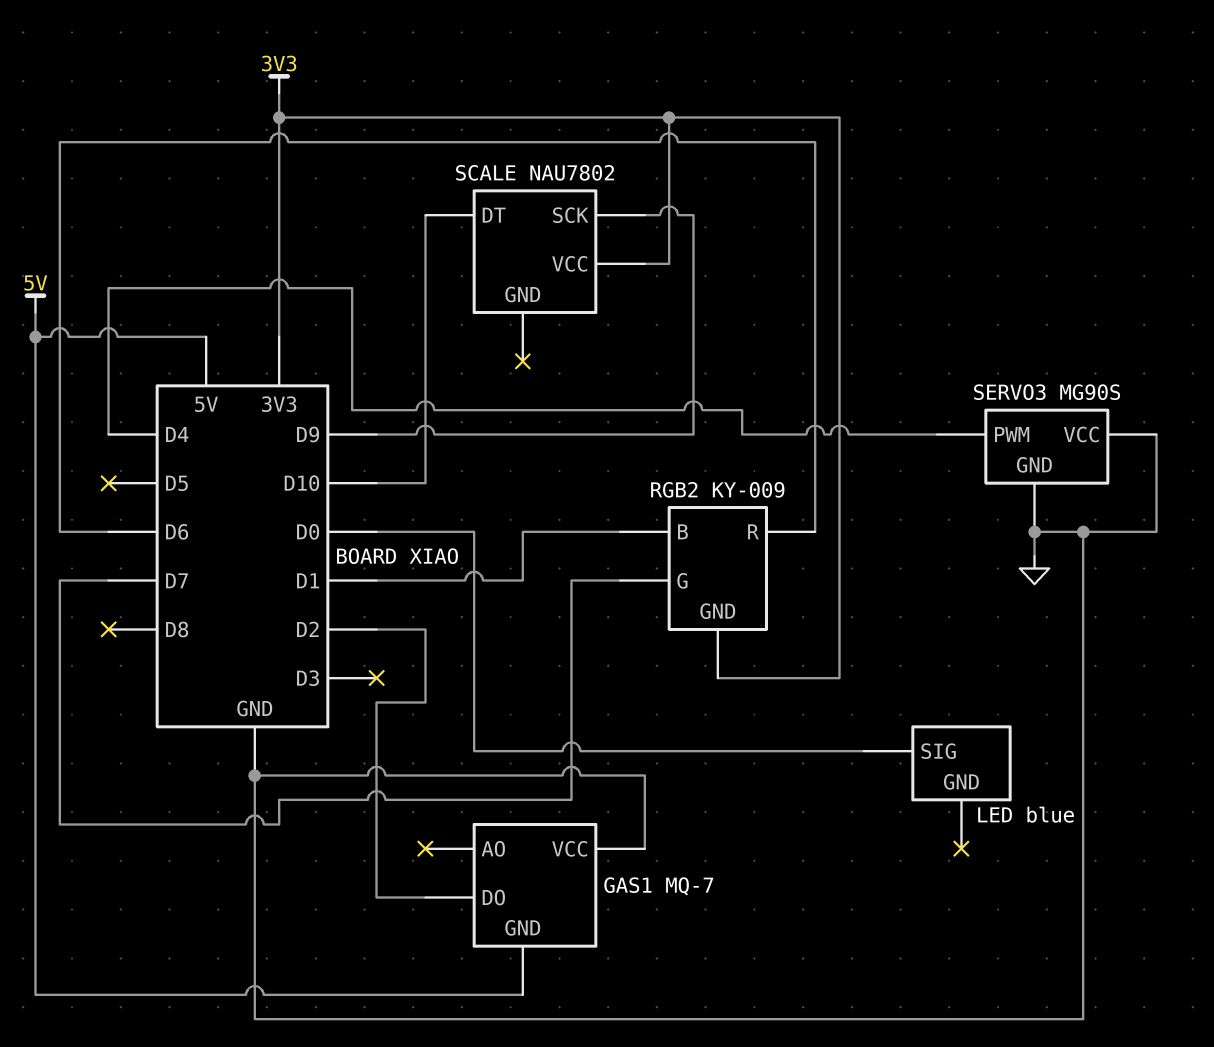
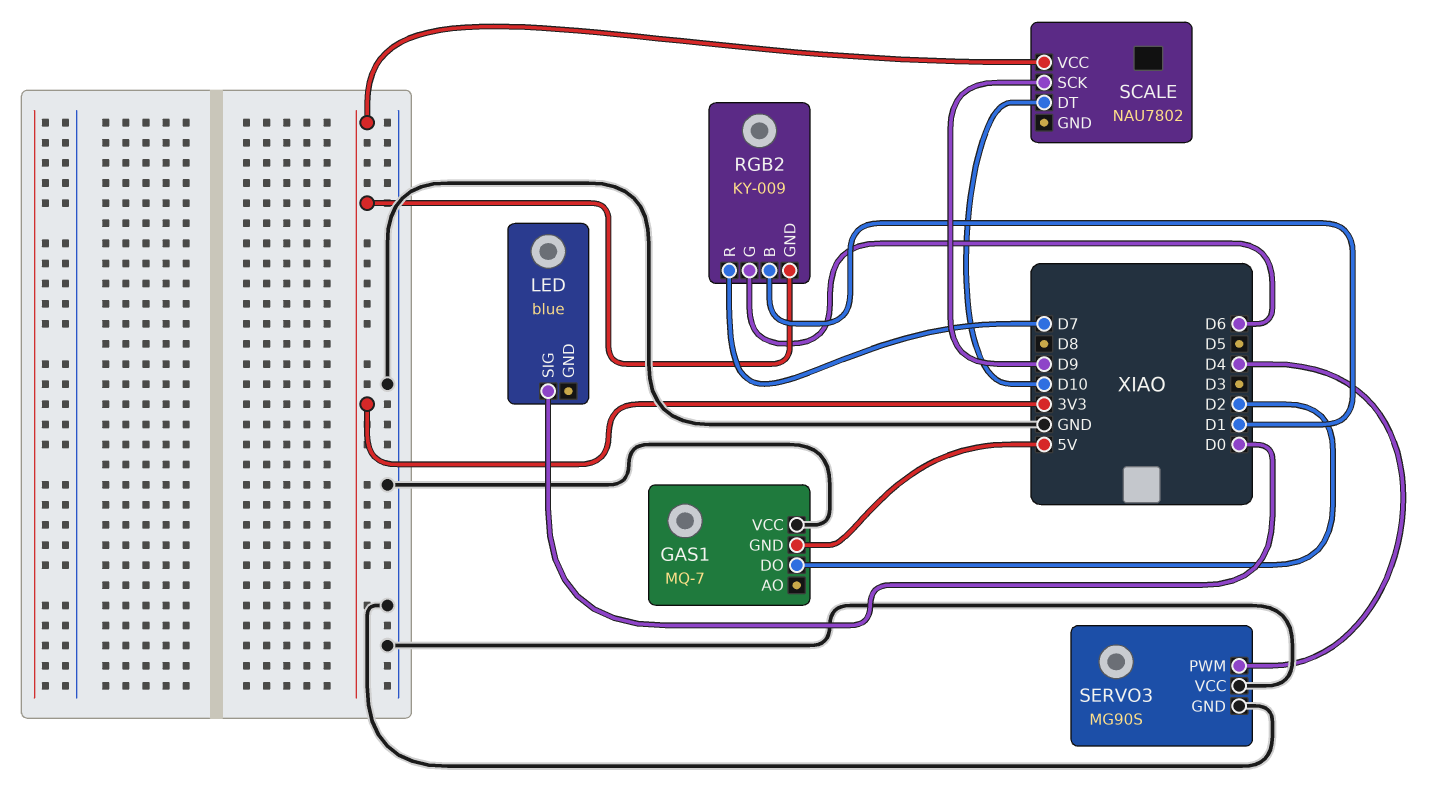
RGB2 pin G: D7 -> D6
RGB2 pin R: D6 -> D7

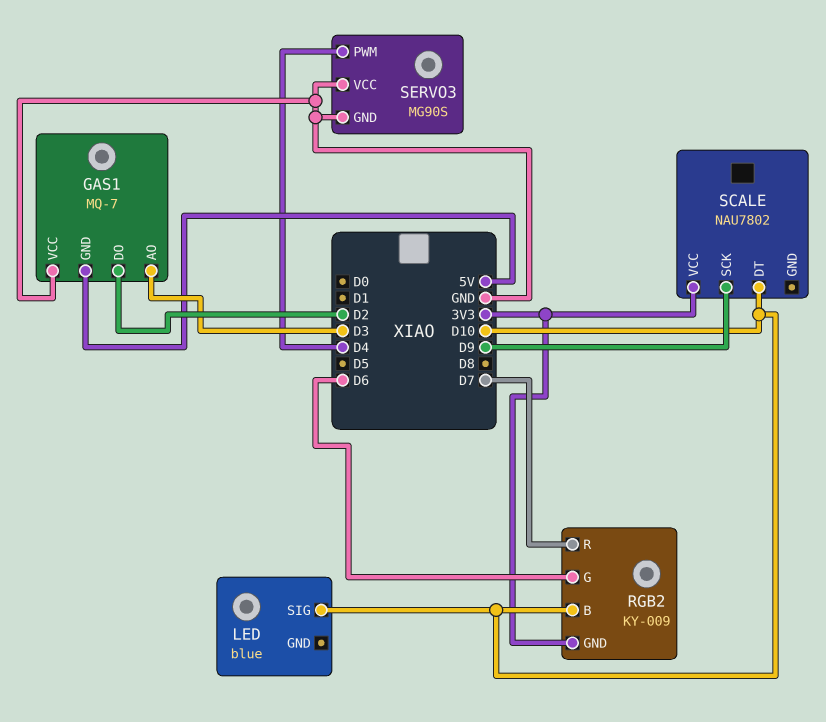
GAS1 pin AO: none -> D3
LED pin SIG: D0 -> D10
RGB2 pin B: D1 -> D10

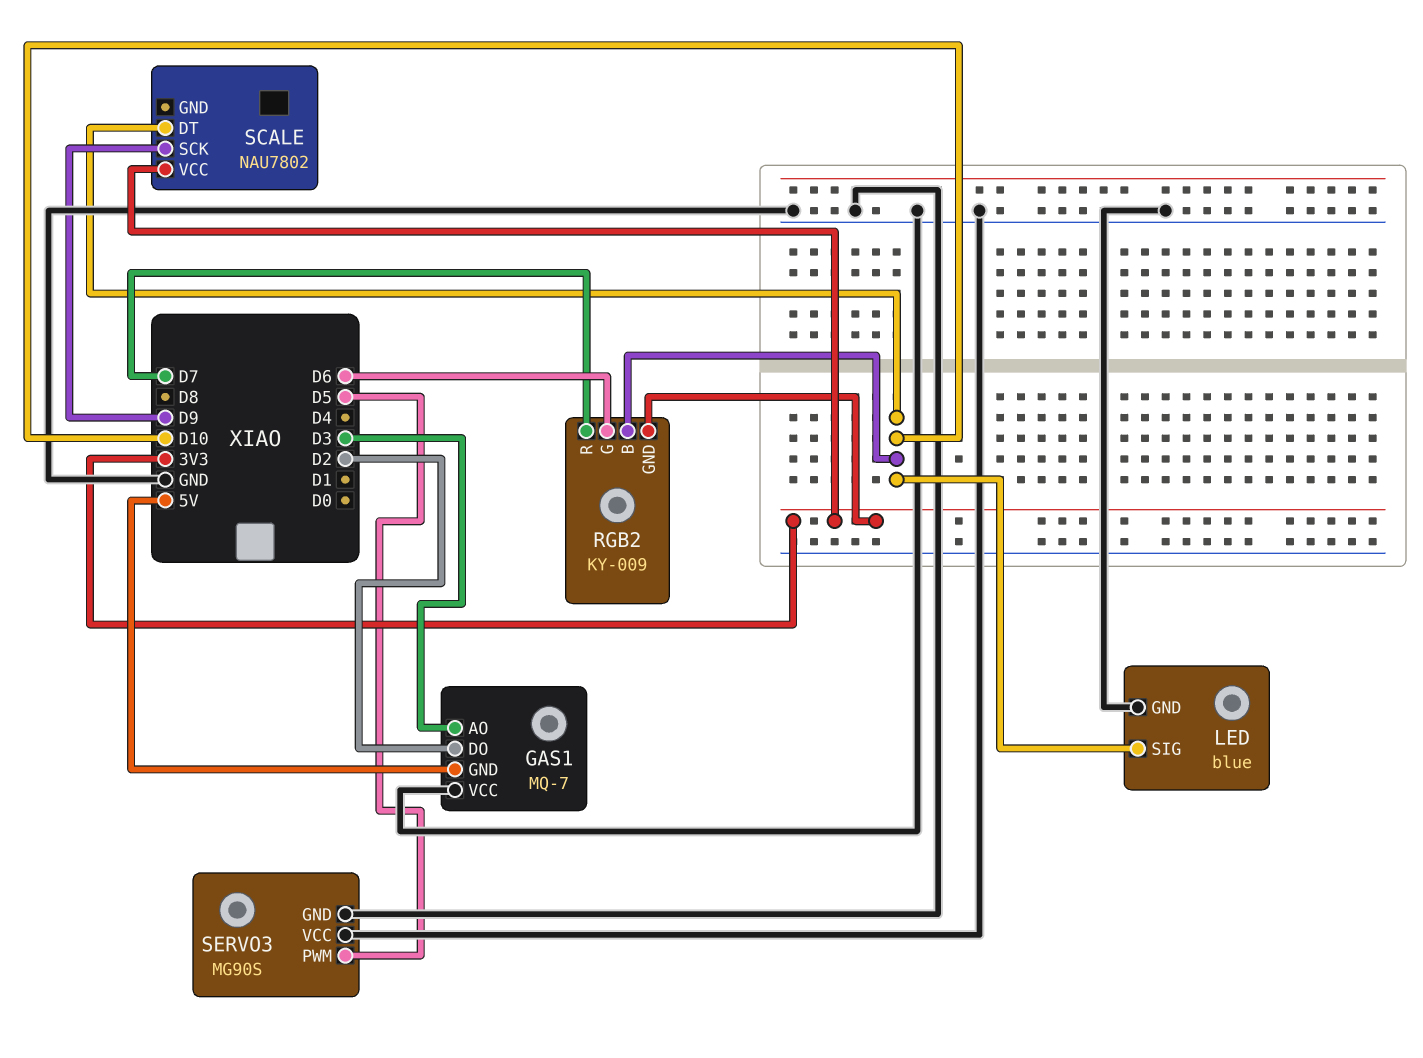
LED pin GND: none -> GND
SERVO3 pin PWM: D4 -> D5

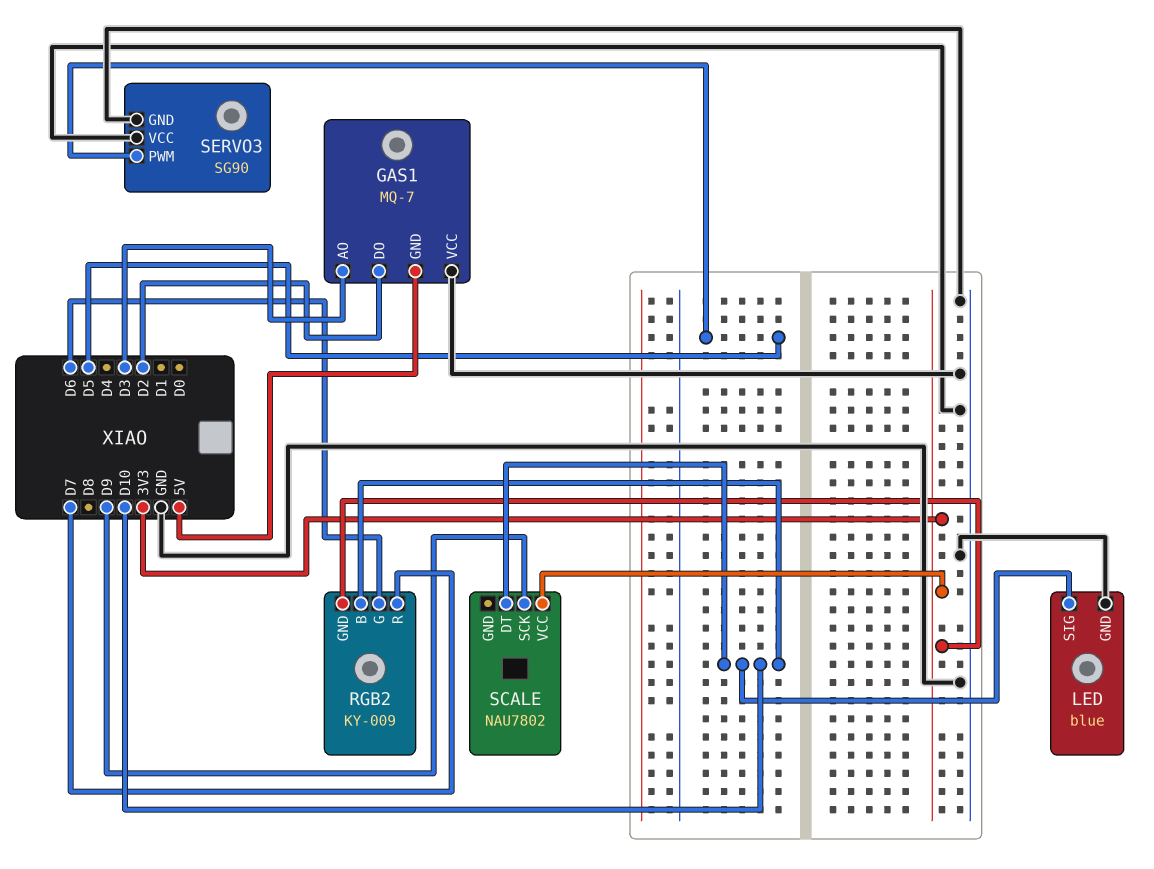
SERVO3: MG90S -> SG90

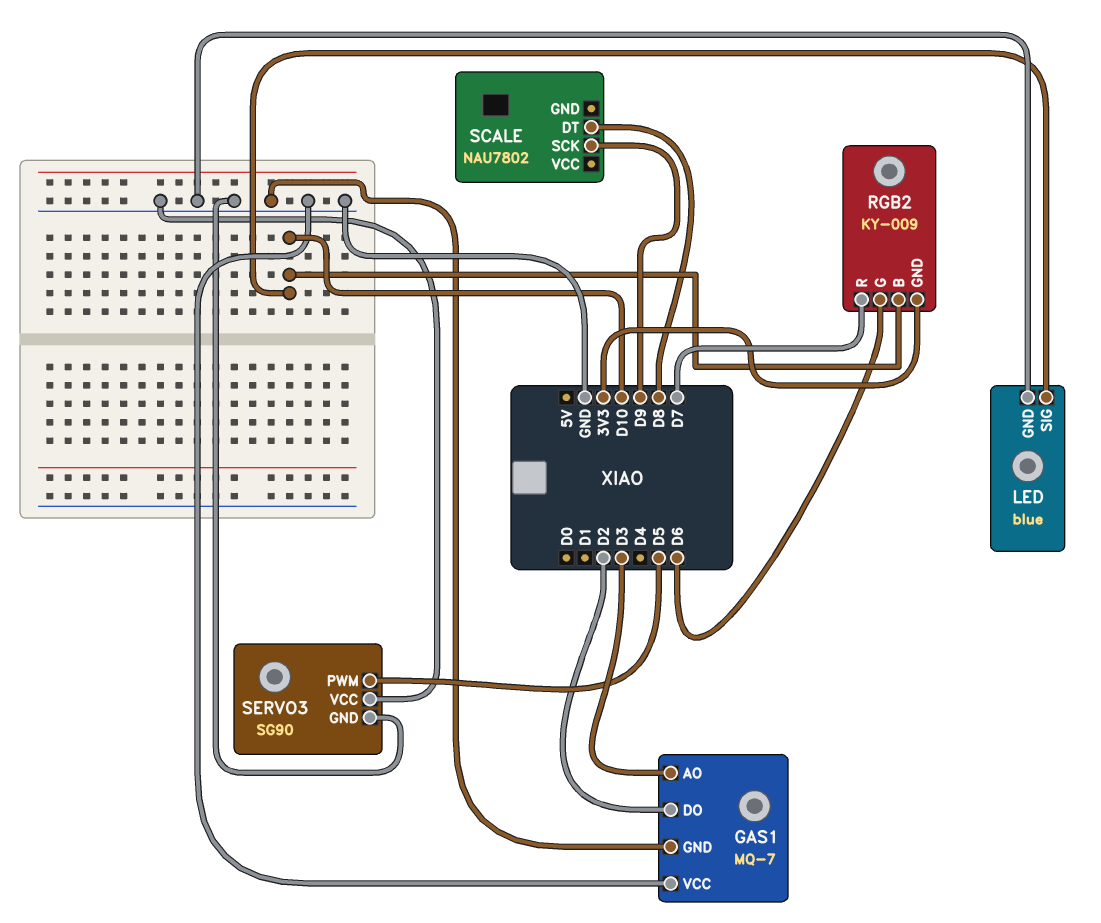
GAS1 pin GND: 5V -> GND
SCALE pin DT: D10 -> D8
SCALE pin VCC: 3V3 -> none

